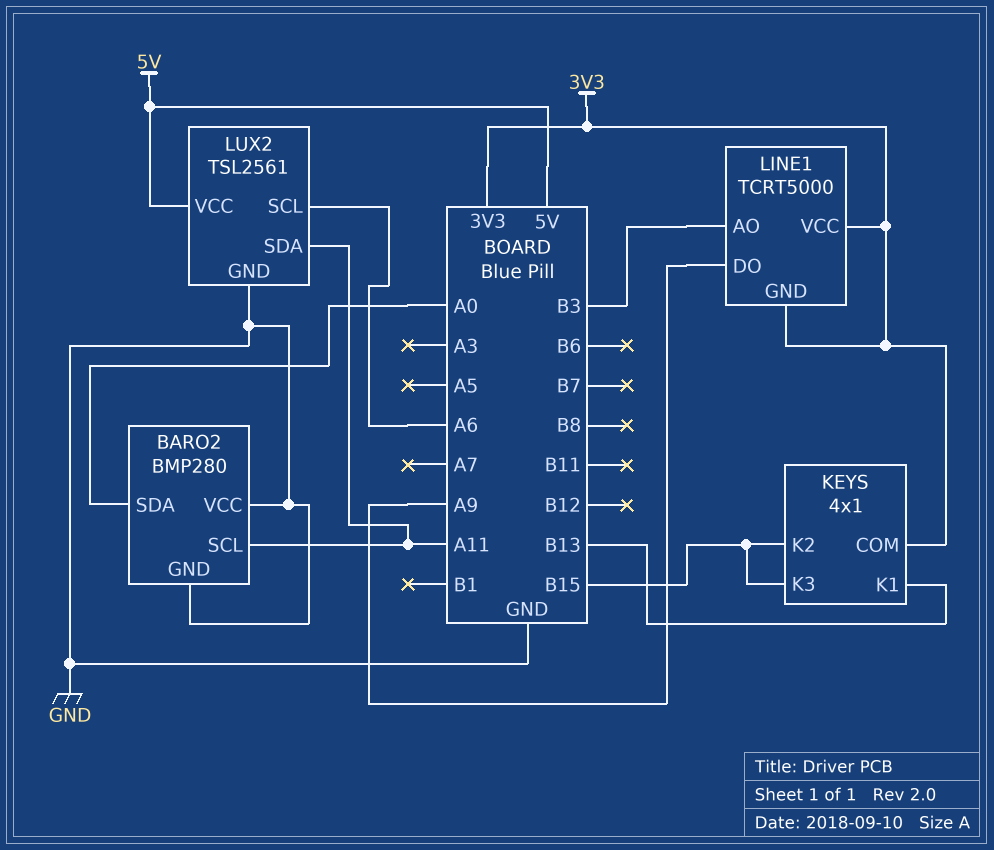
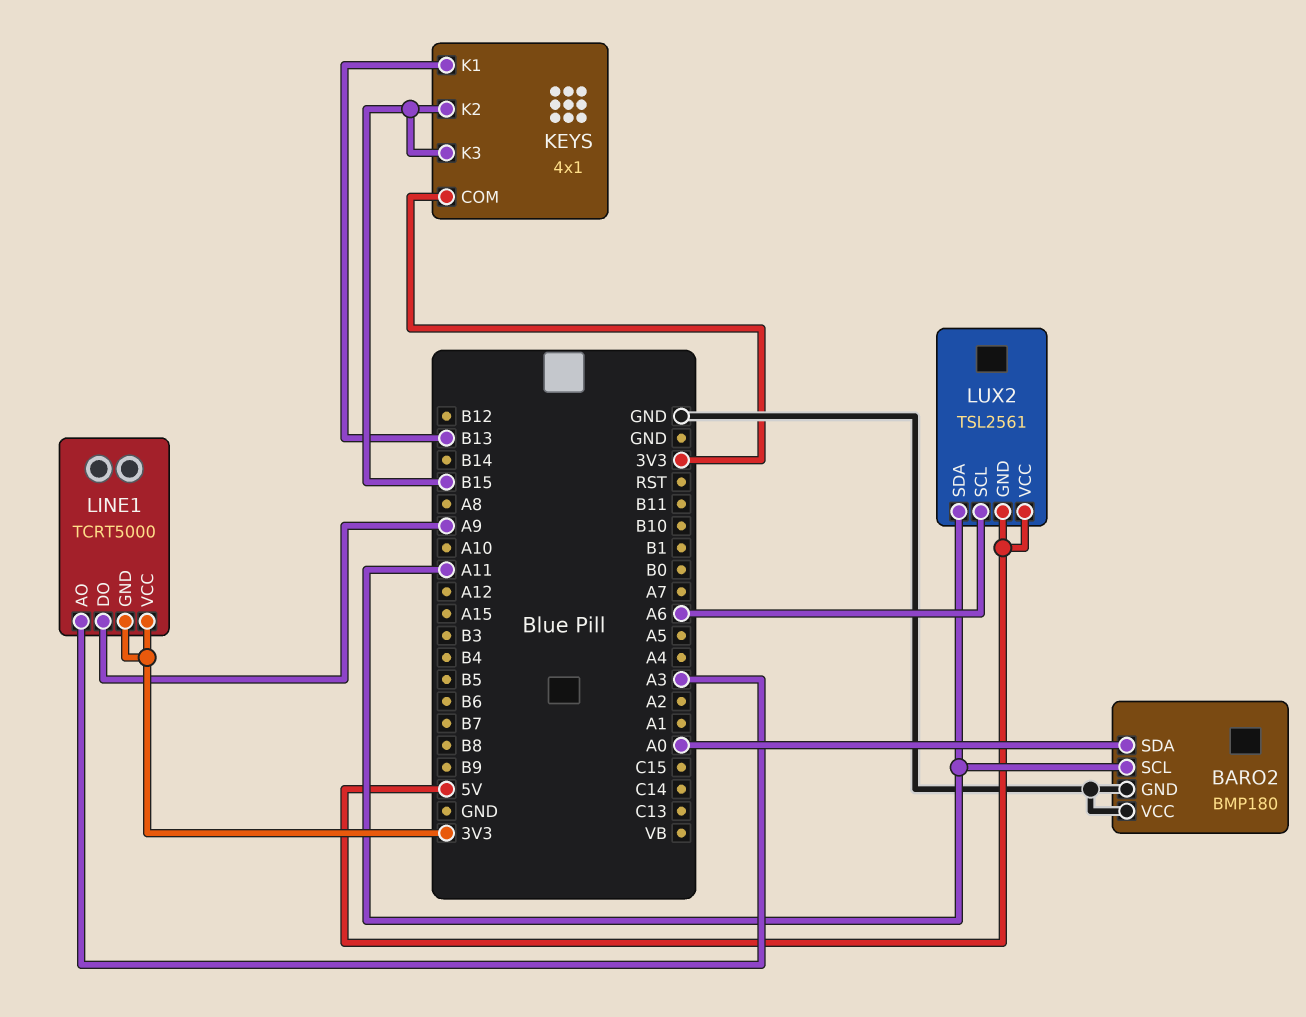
BARO2: BMP280 -> BMP180
LINE1 pin AO: B3 -> A3
LUX2 pin GND: GND -> 5V

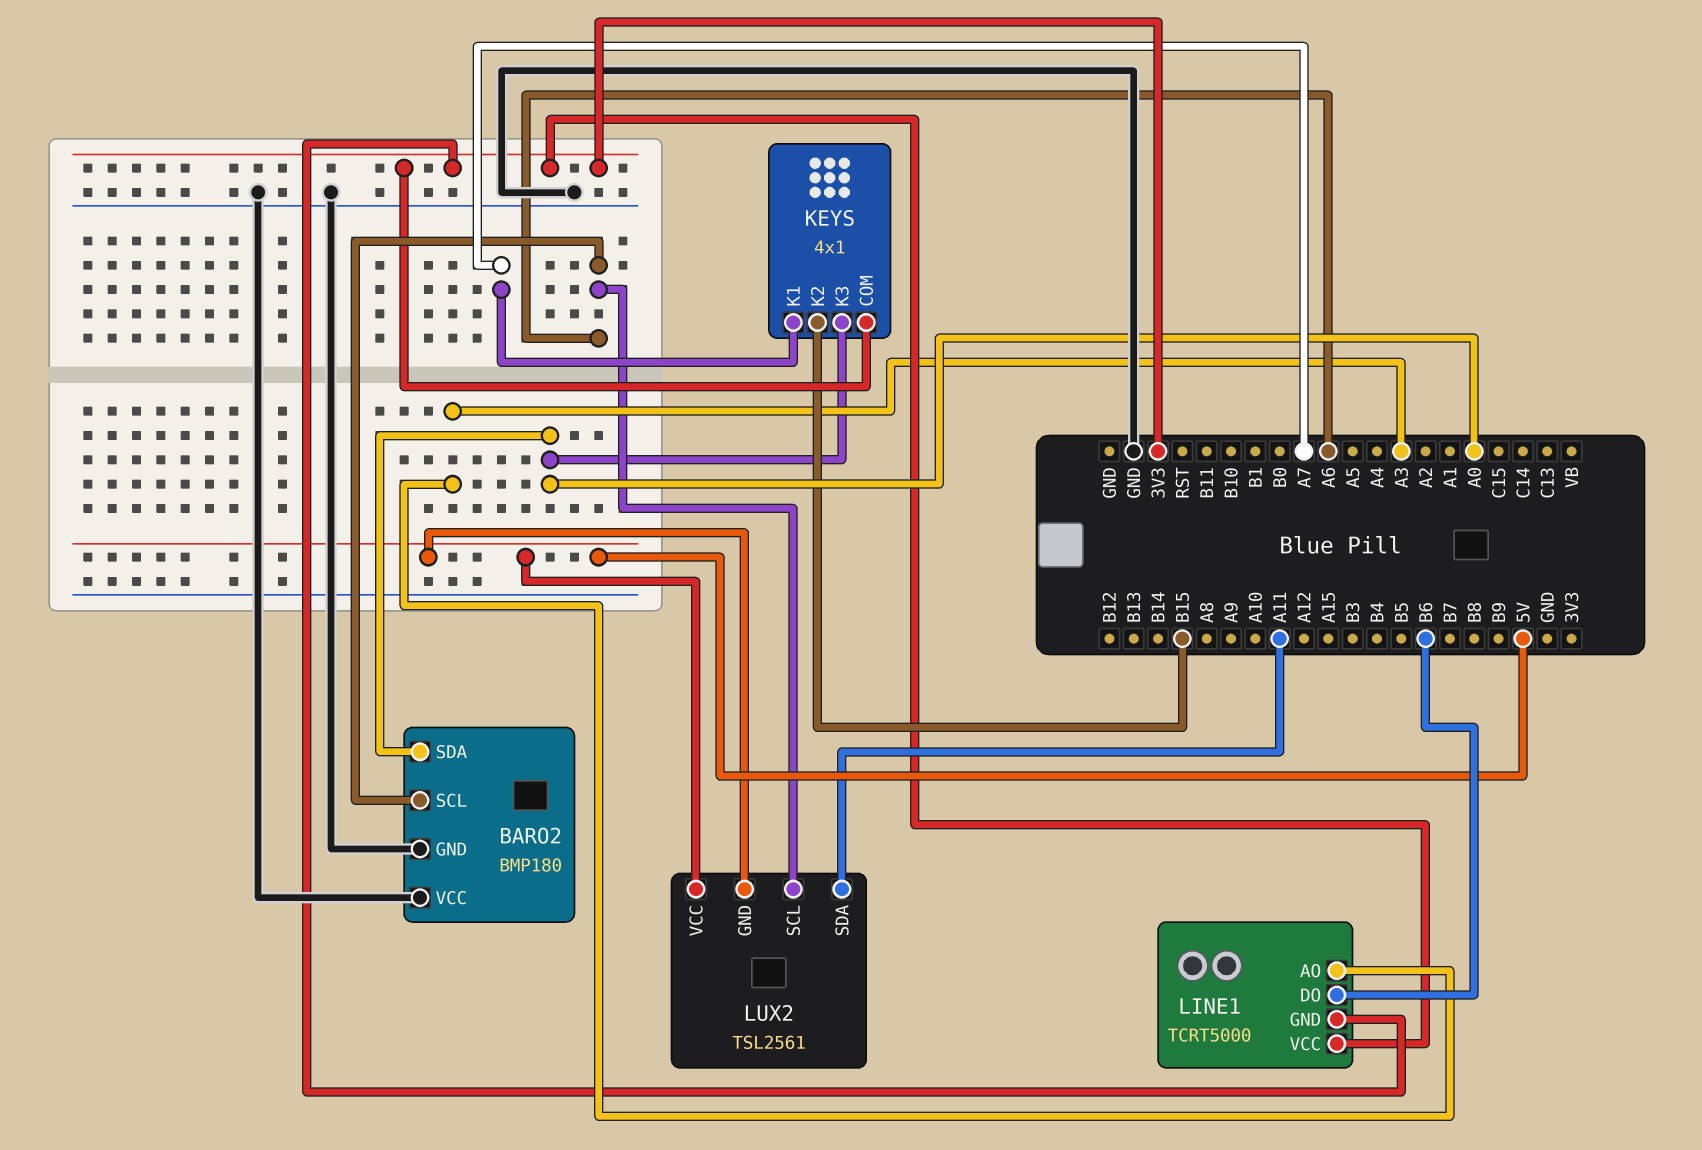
BARO2 pin SCL: A11 -> A6
KEYS pin K1: B13 -> A7
KEYS pin K3: B15 -> A0
LINE1 pin DO: A9 -> B6

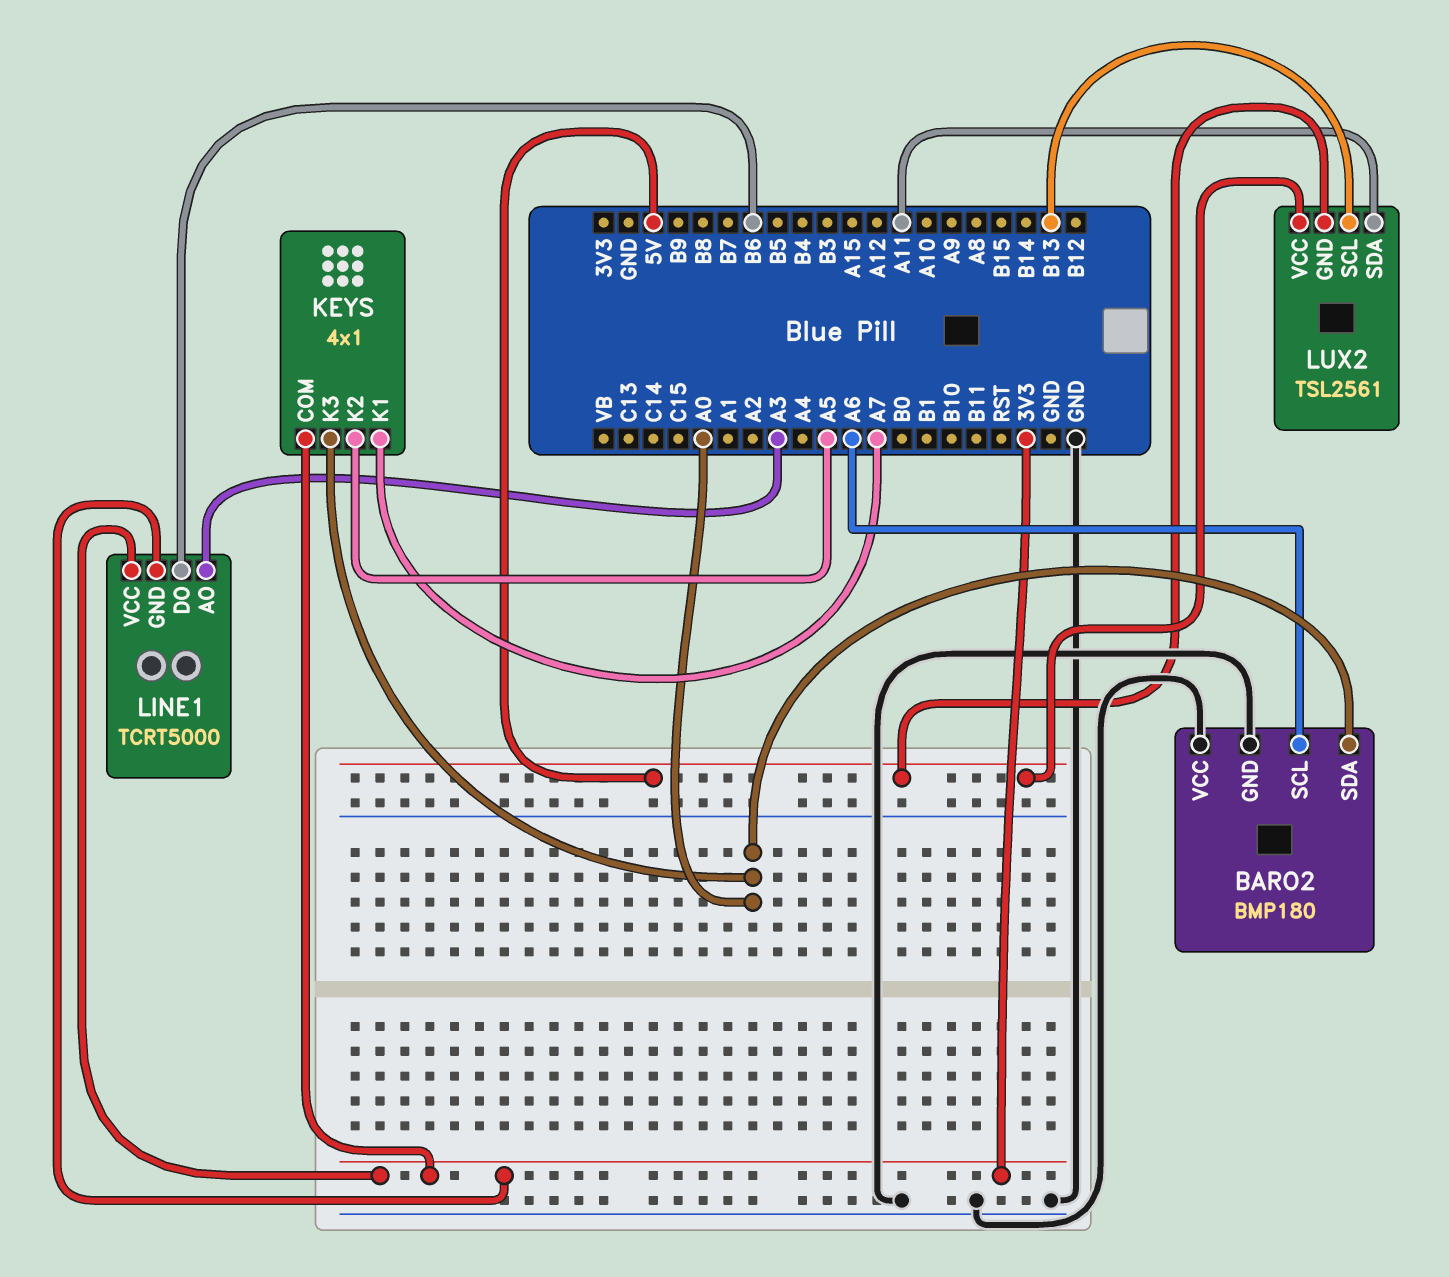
KEYS pin K2: B15 -> A5
LUX2 pin SCL: A6 -> B13

